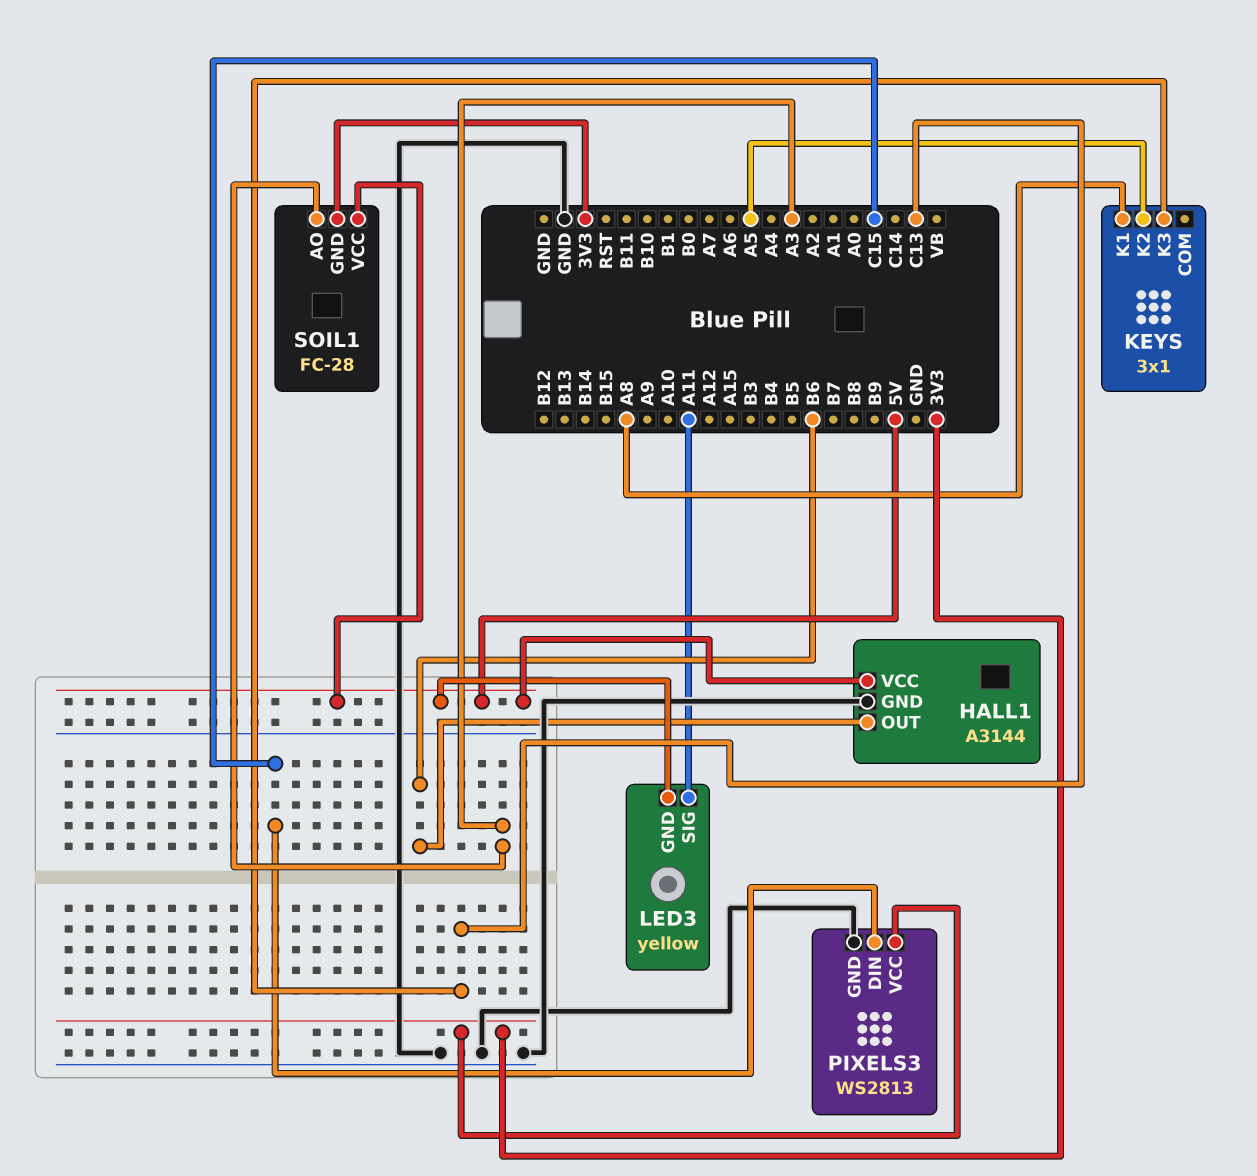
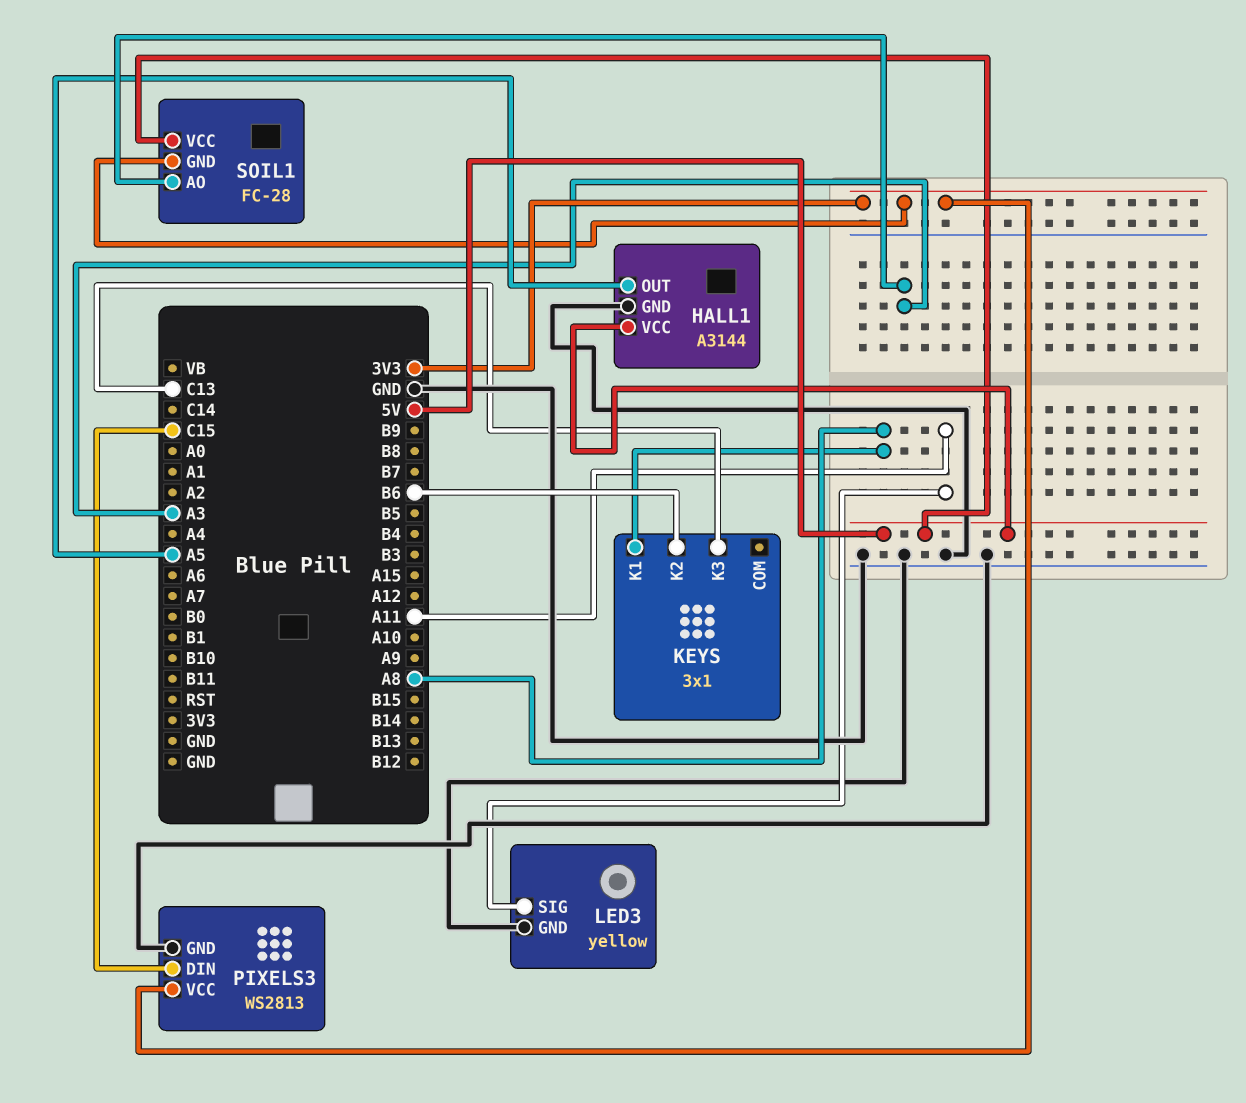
HALL1 pin OUT: B6 -> A5
KEYS pin K2: A5 -> B6
LED3 pin GND: 5V -> GND

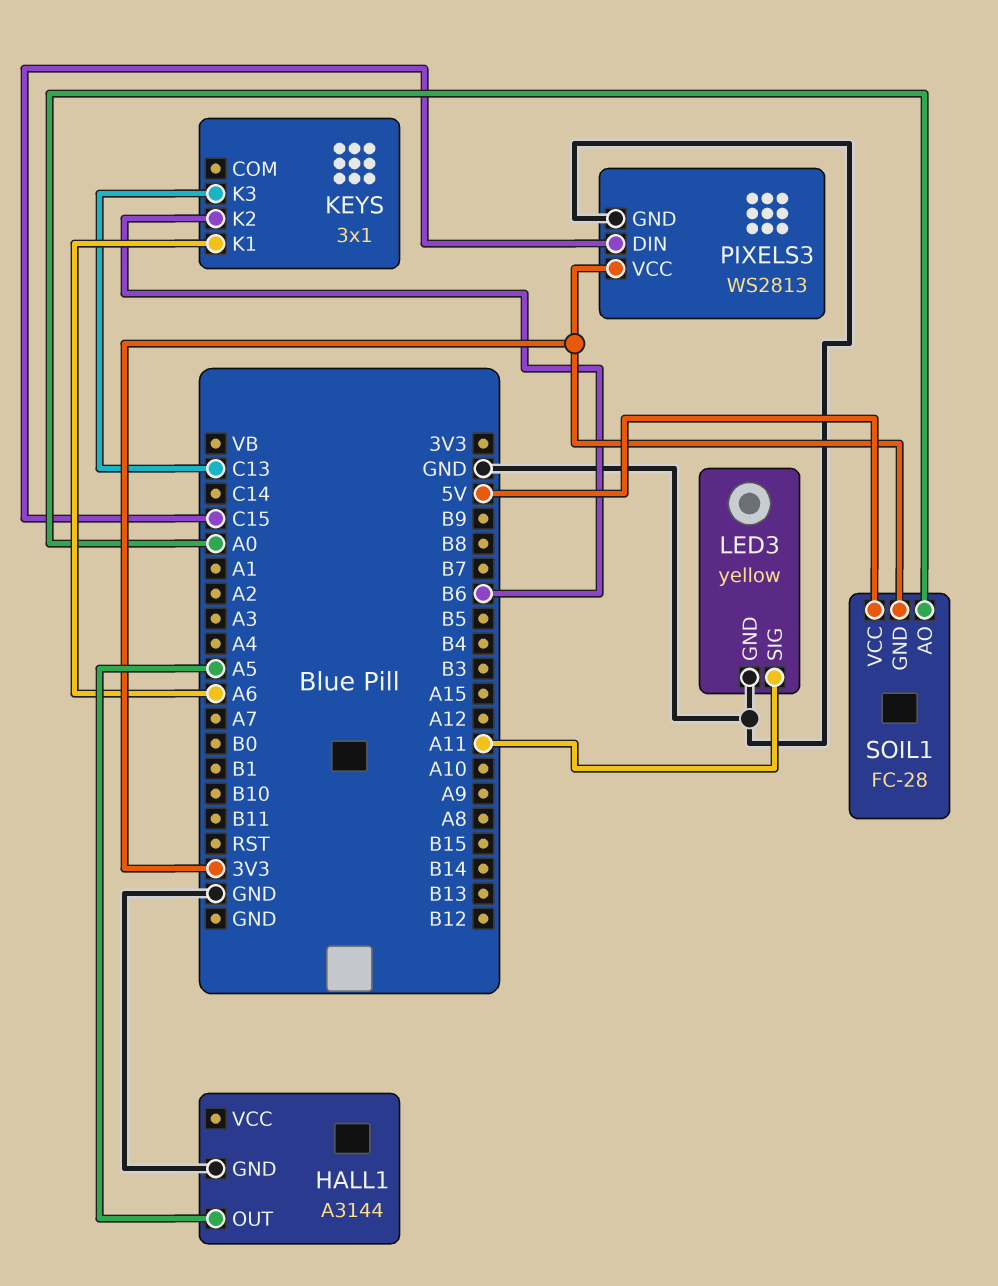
HALL1 pin VCC: 5V -> none
KEYS pin K1: A8 -> A6
SOIL1 pin AO: A3 -> A0

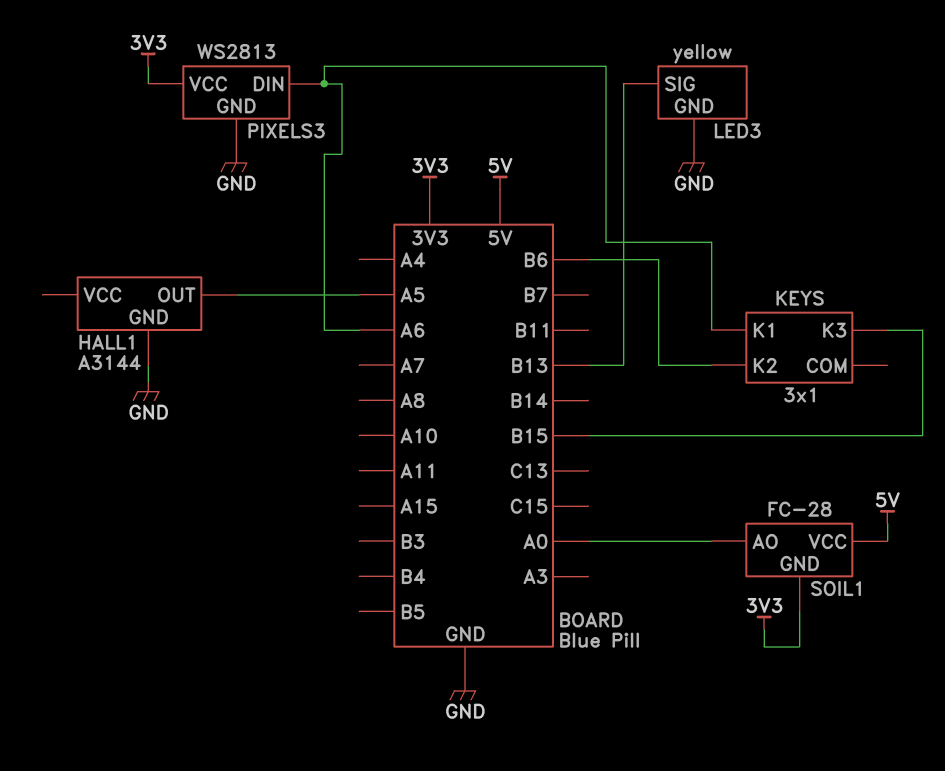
KEYS pin K3: C13 -> B15
LED3 pin SIG: A11 -> B13
PIXELS3 pin DIN: C15 -> A6

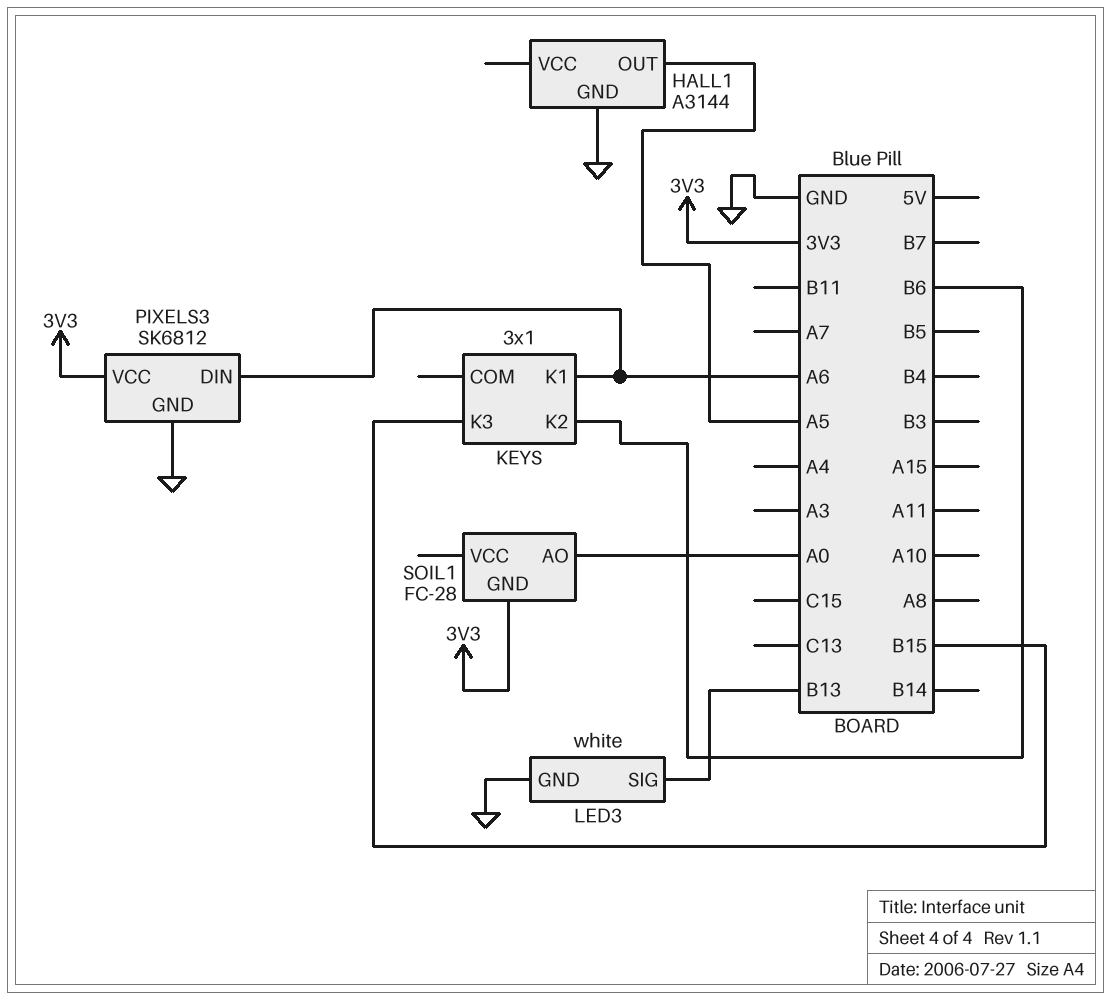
LED3: yellow -> white
PIXELS3: WS2813 -> SK6812
SOIL1 pin VCC: 5V -> none

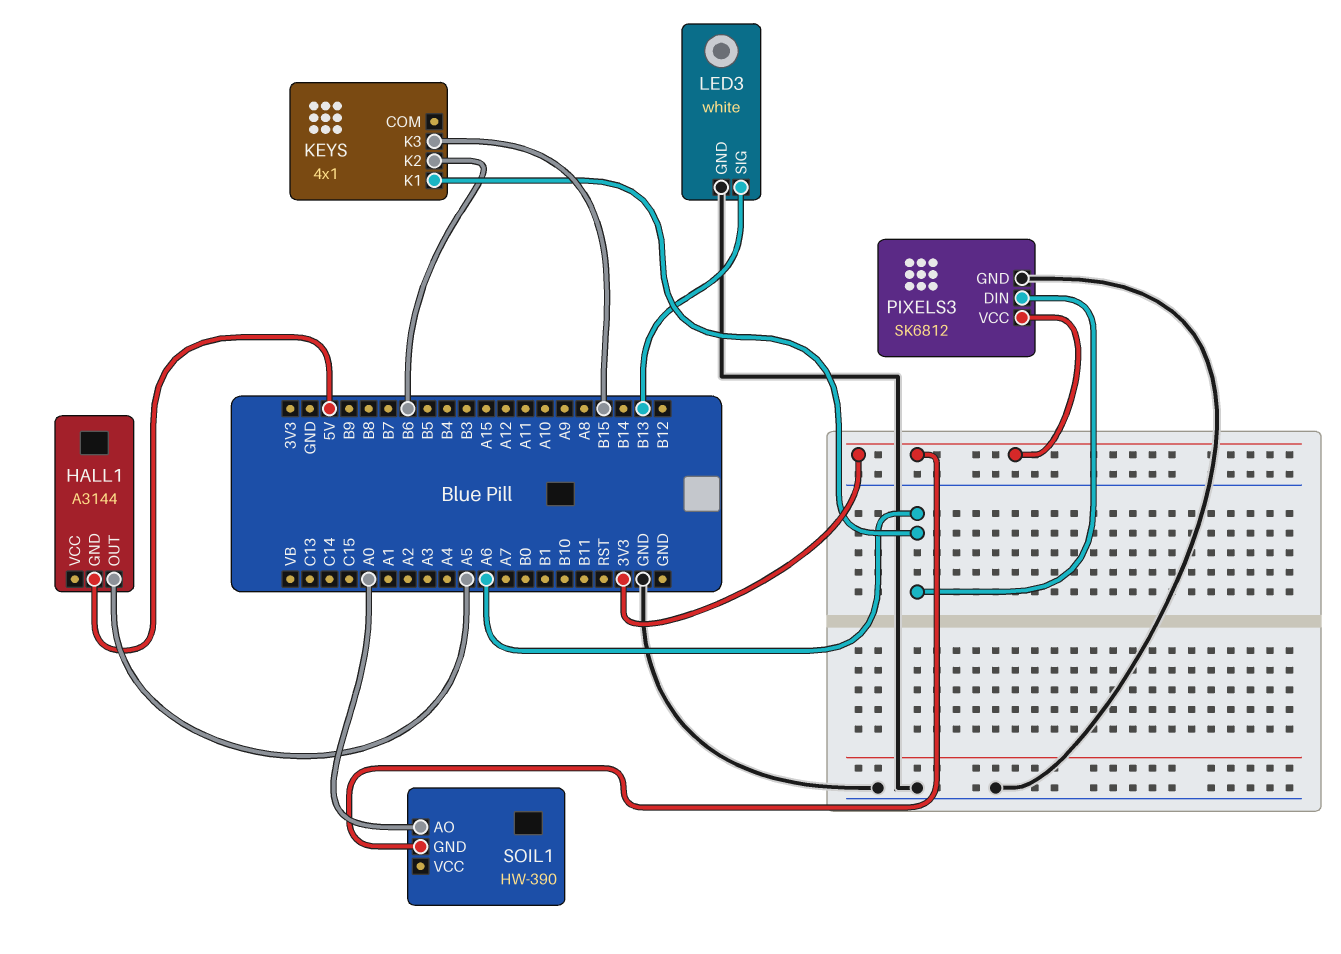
HALL1 pin GND: GND -> 5V
KEYS: 3x1 -> 4x1
SOIL1: FC-28 -> HW-390

